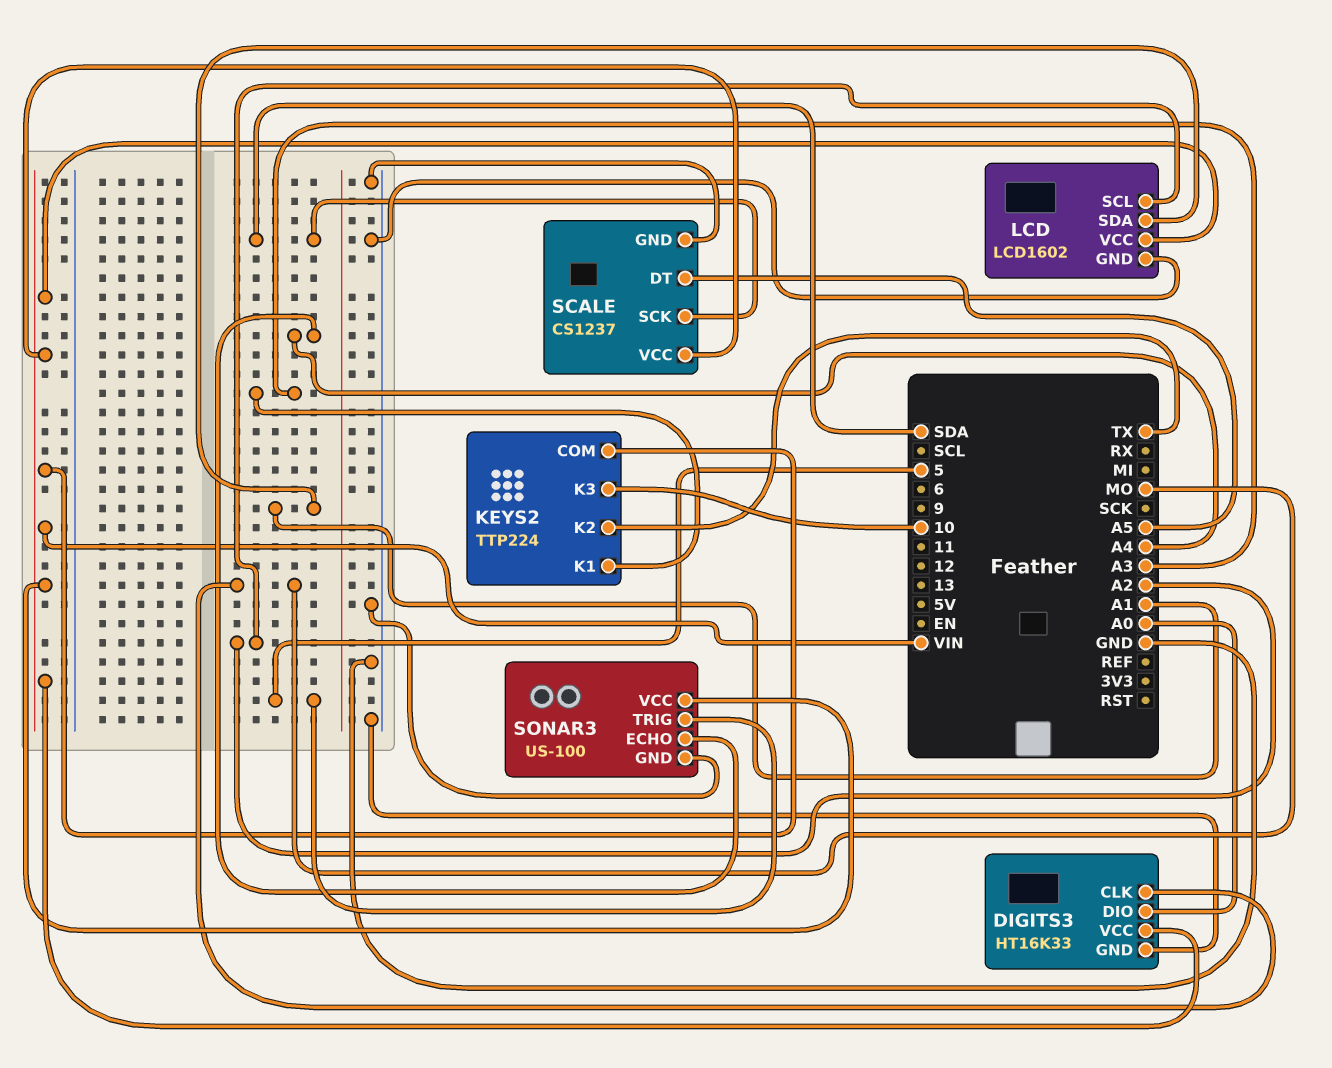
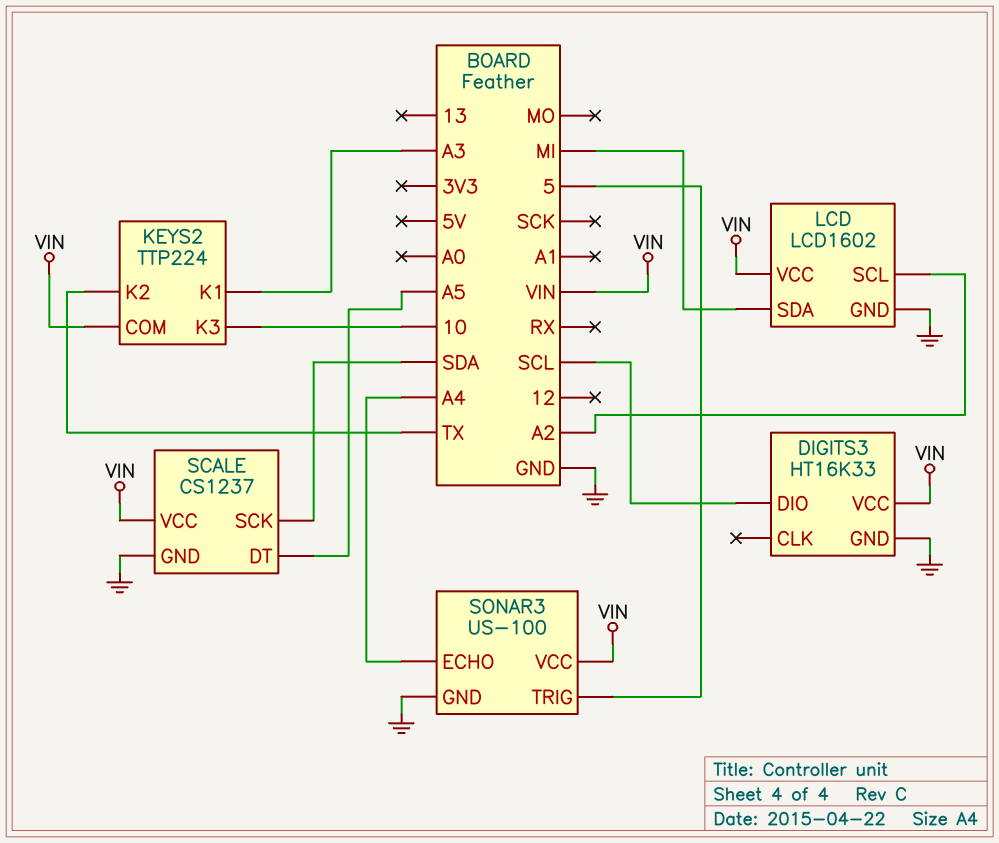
DIGITS3 pin CLK: MO -> none
DIGITS3 pin DIO: A0 -> SCL
LCD pin SDA: A1 -> MI

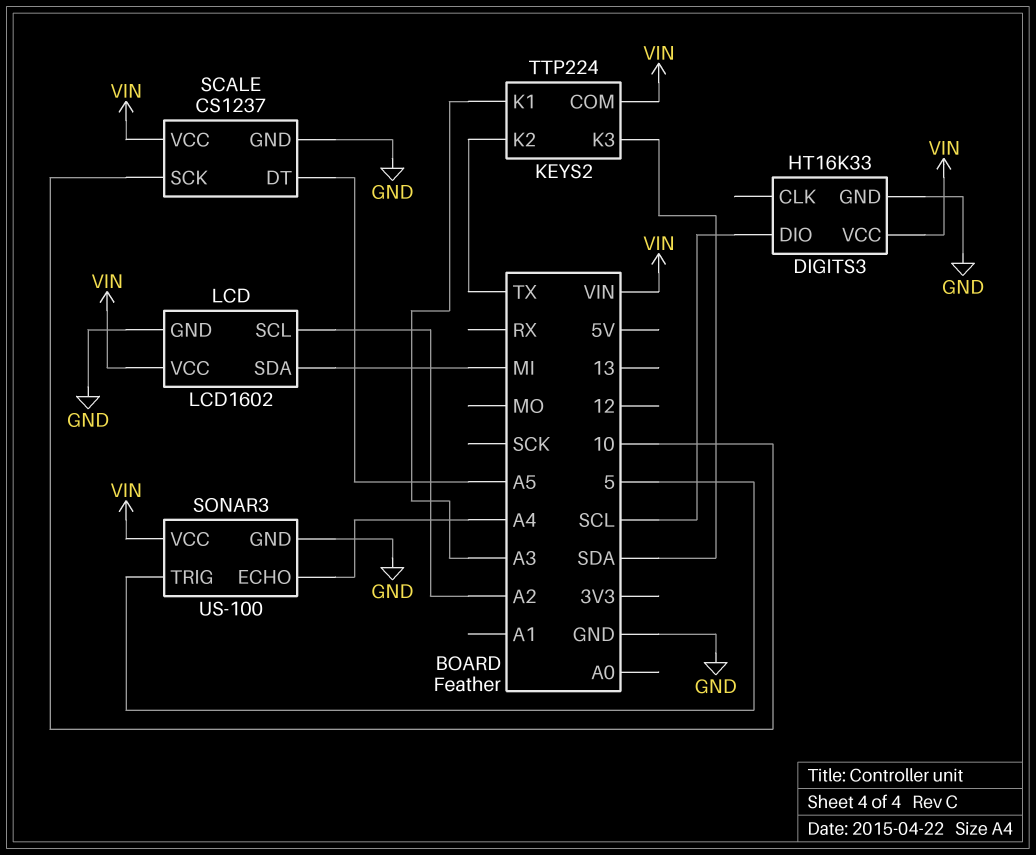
KEYS2 pin K3: 10 -> SDA
SCALE pin SCK: SDA -> 10

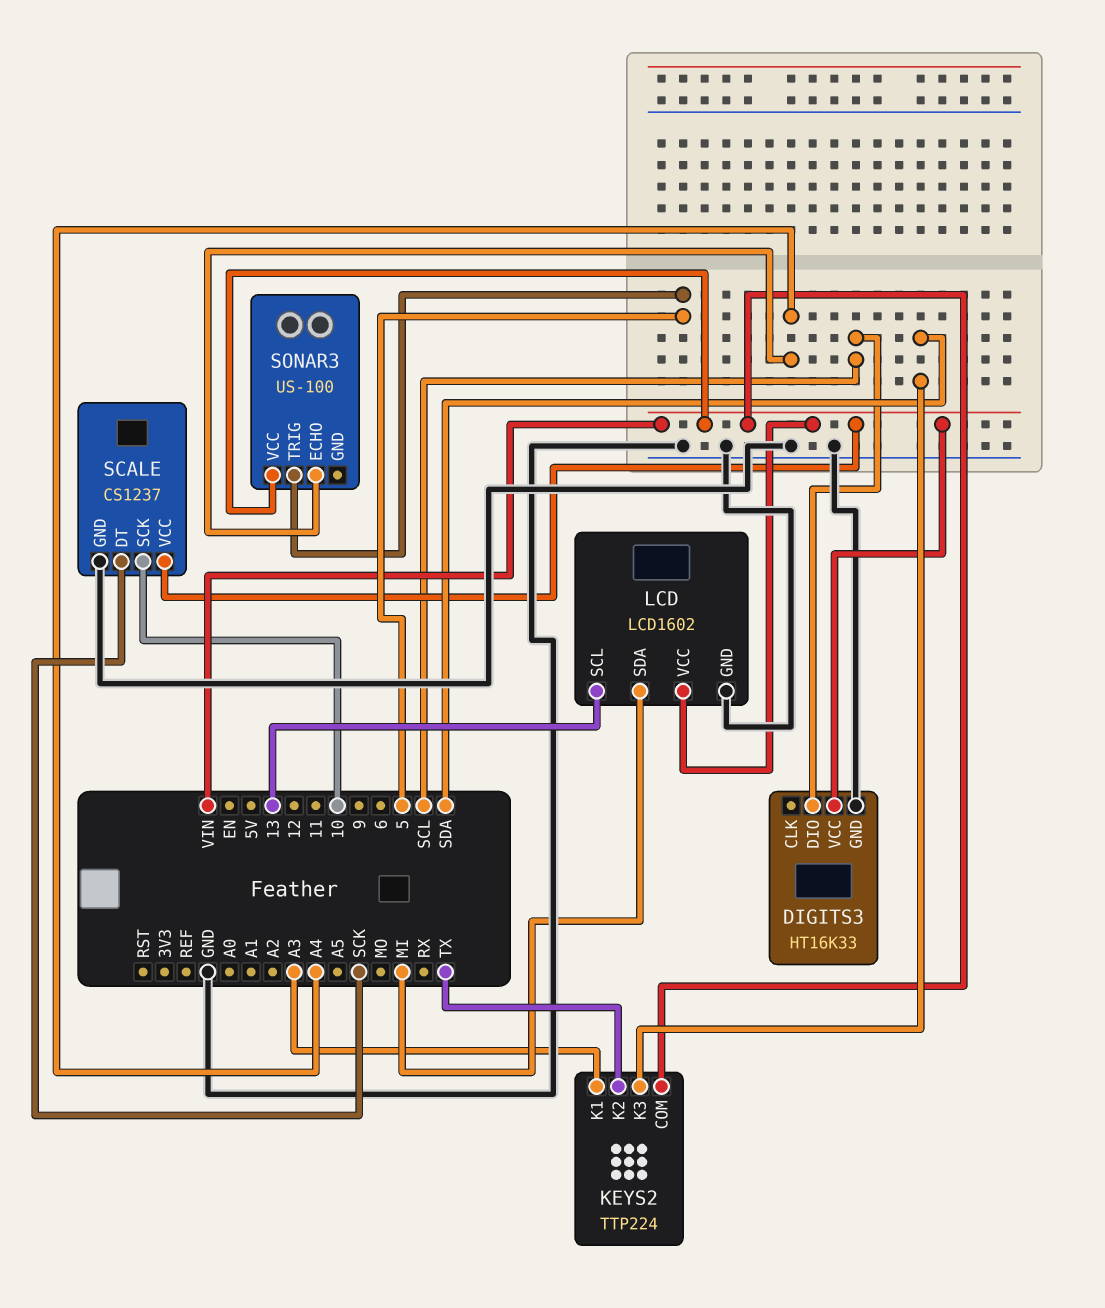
LCD pin SCL: A2 -> 13
SCALE pin DT: A5 -> SCK
SONAR3 pin GND: GND -> none

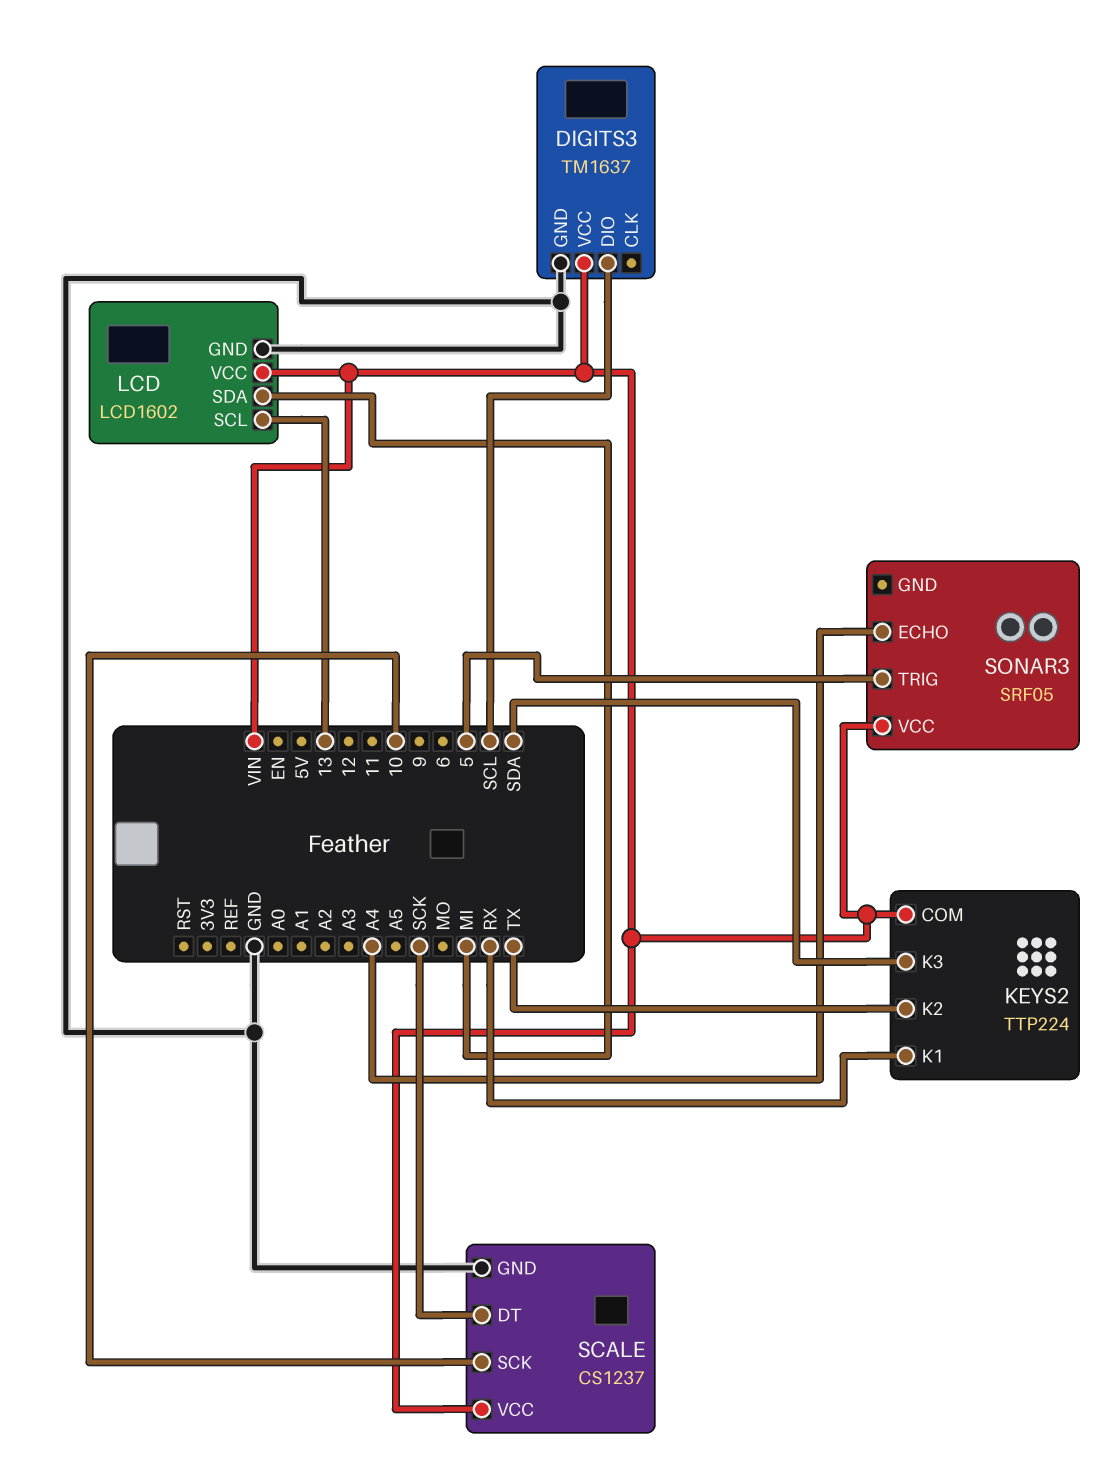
DIGITS3: HT16K33 -> TM1637
KEYS2 pin K1: A3 -> RX
SONAR3: US-100 -> SRF05

